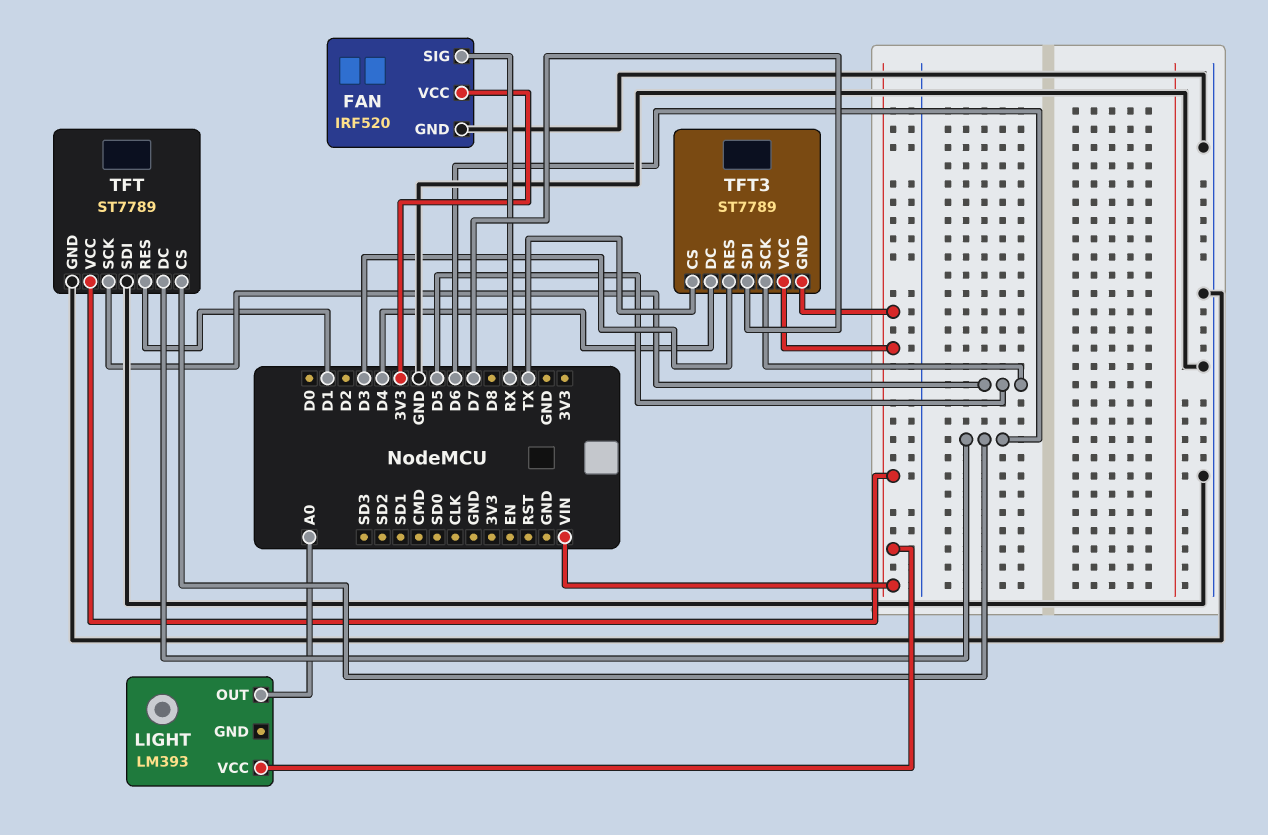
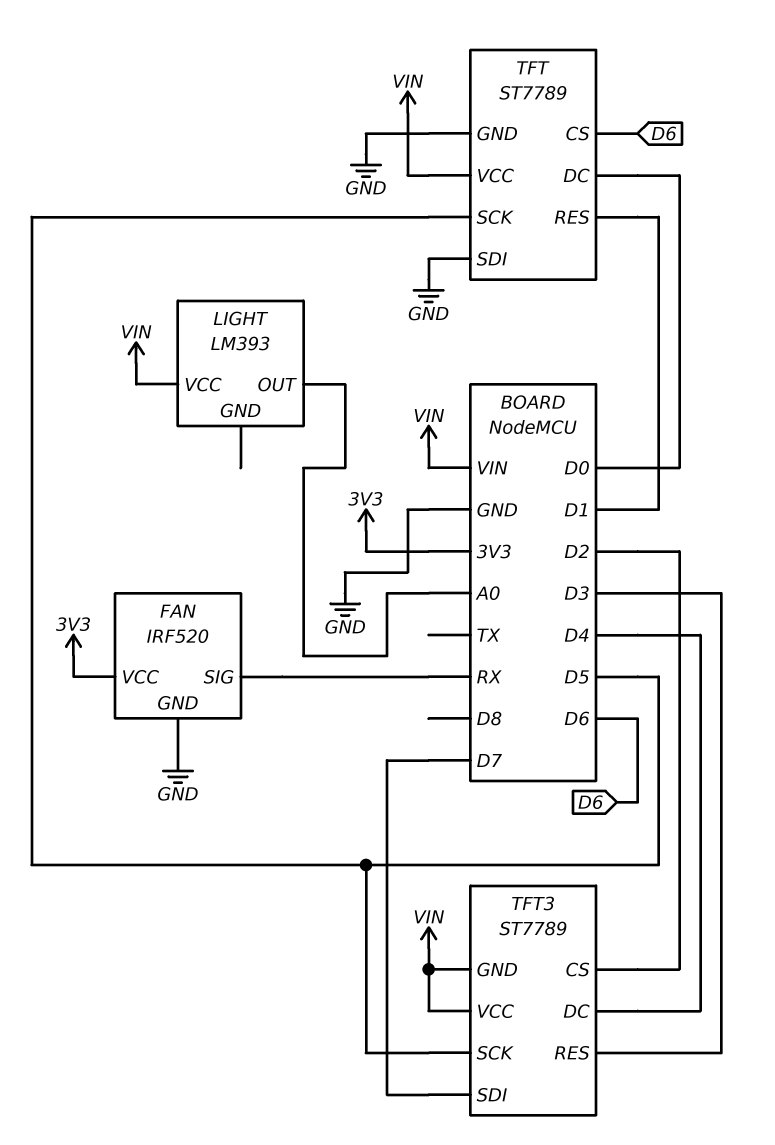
TFT pin DC: D6 -> D0
TFT3 pin CS: TX -> D2

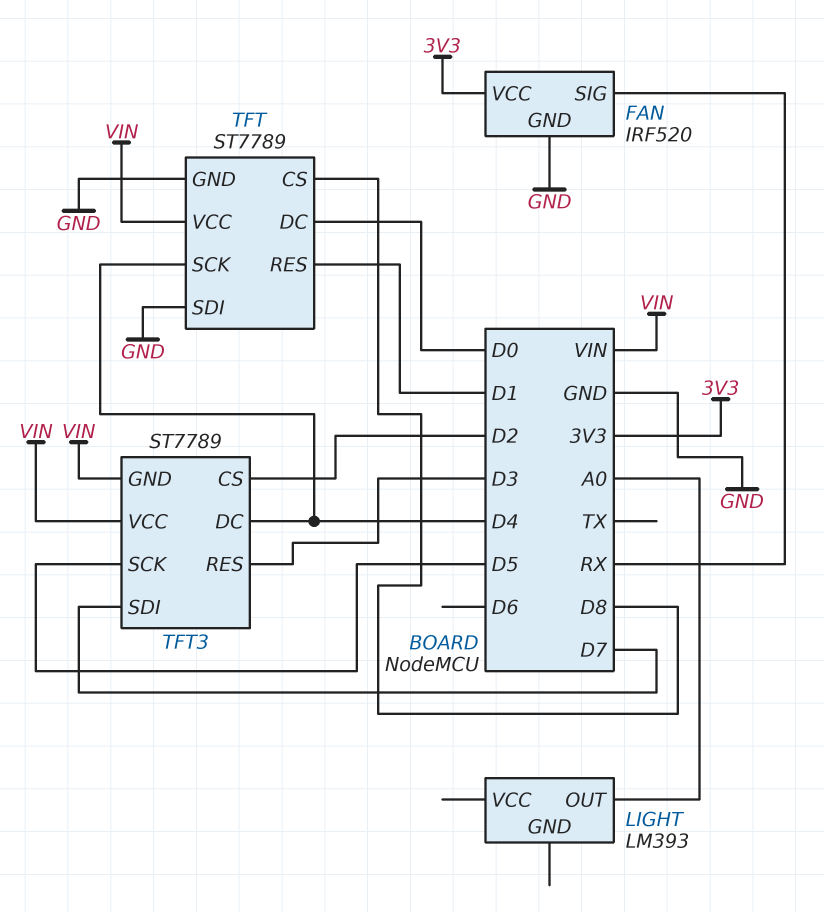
LIGHT pin VCC: VIN -> none
TFT pin CS: D6 -> D8
TFT pin SCK: D5 -> D4

